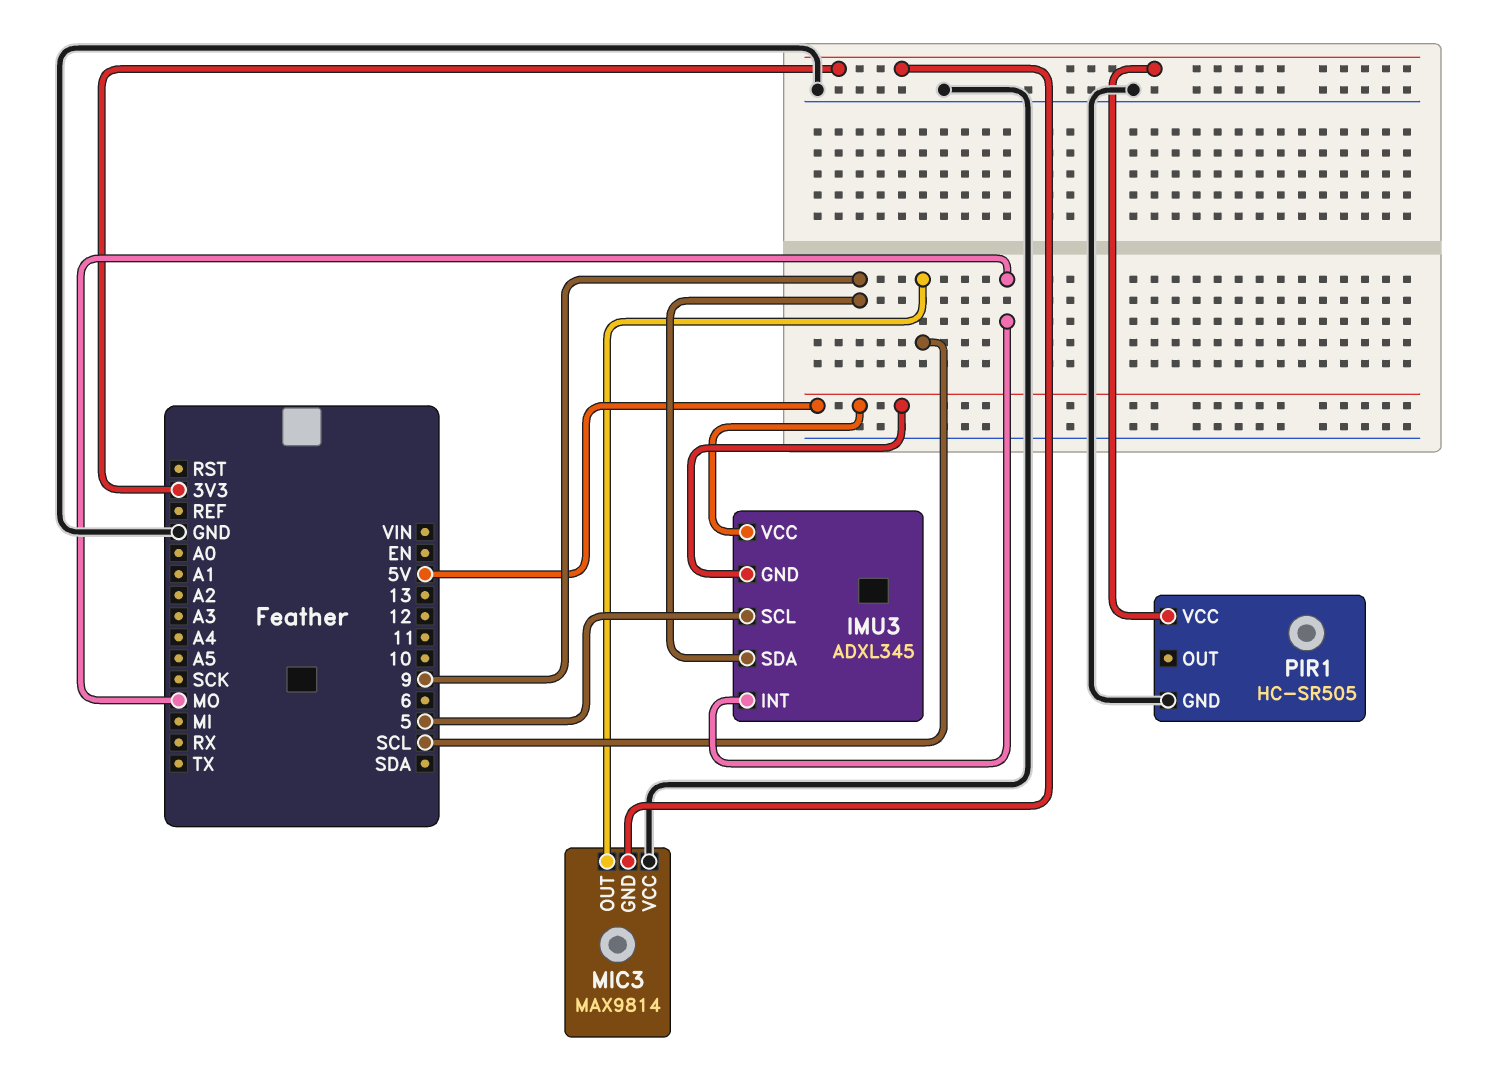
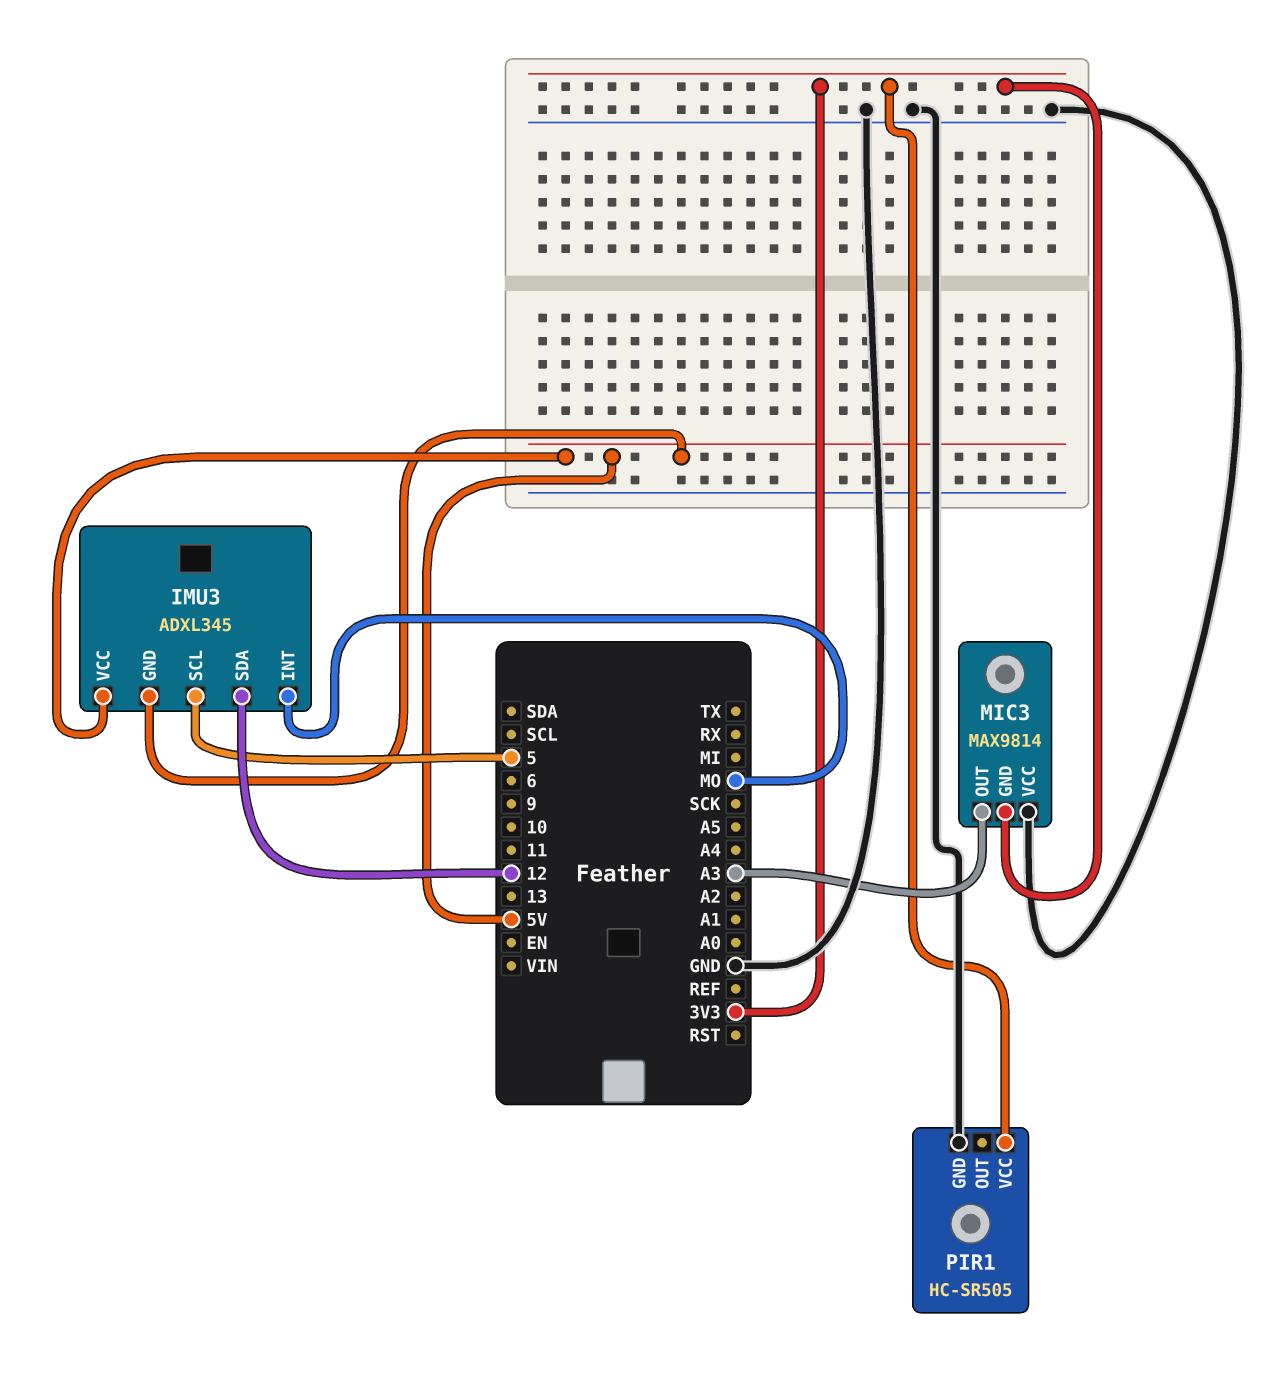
IMU3 pin SDA: 9 -> 12
MIC3 pin OUT: SCL -> A3

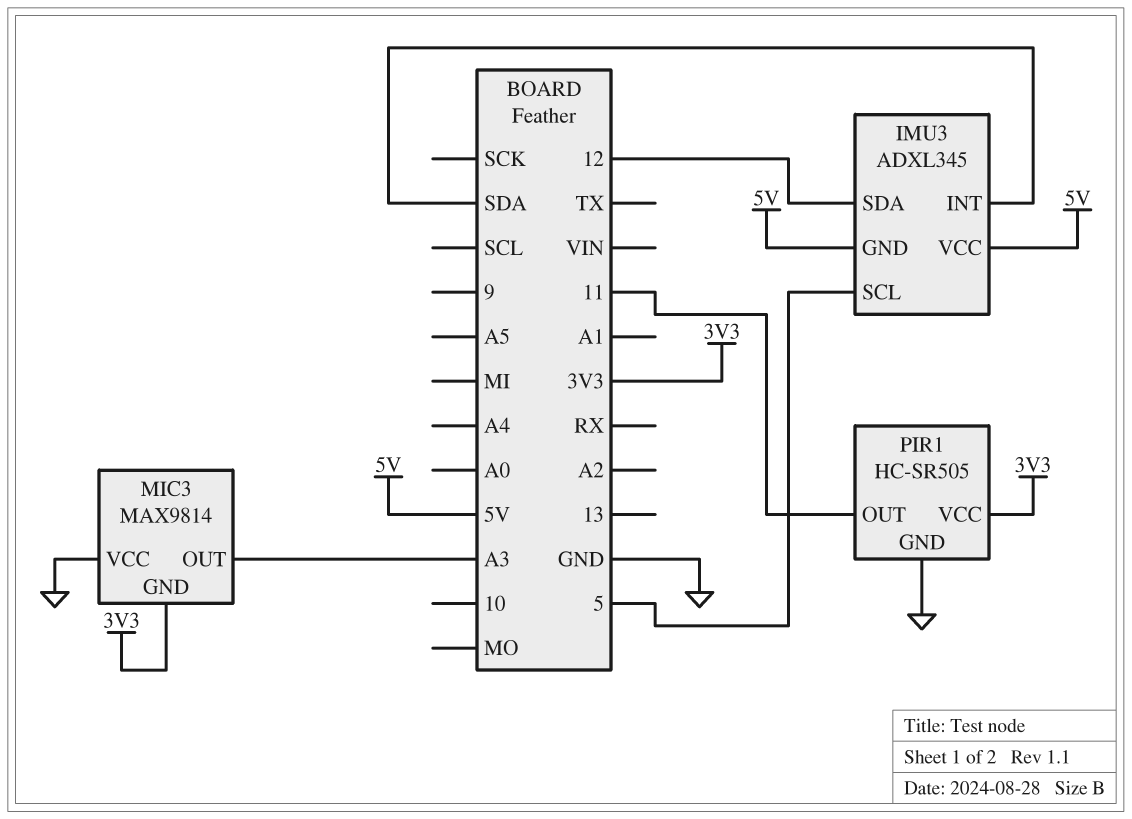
IMU3 pin INT: MO -> SDA
PIR1 pin OUT: none -> 11

